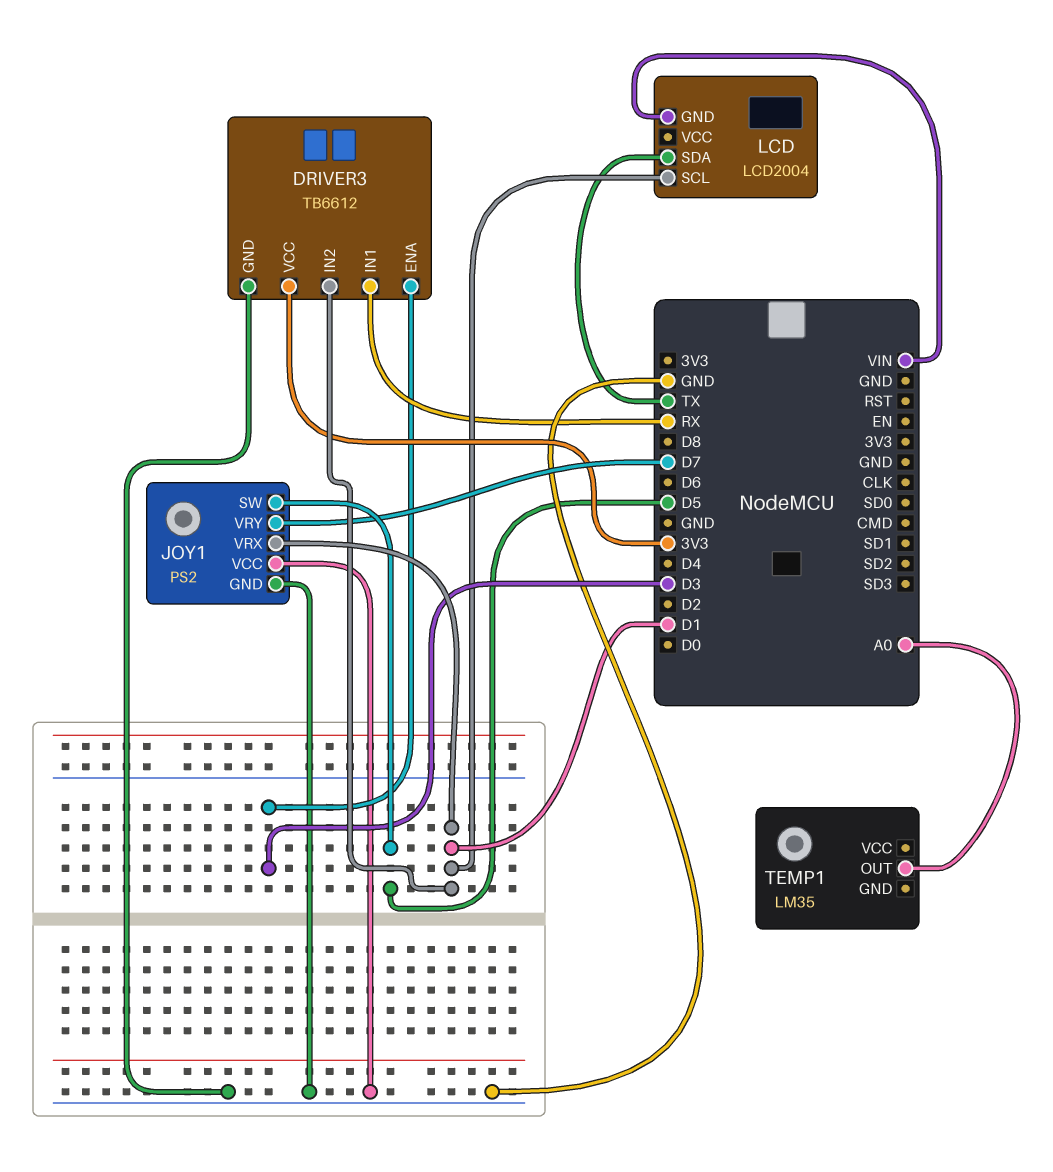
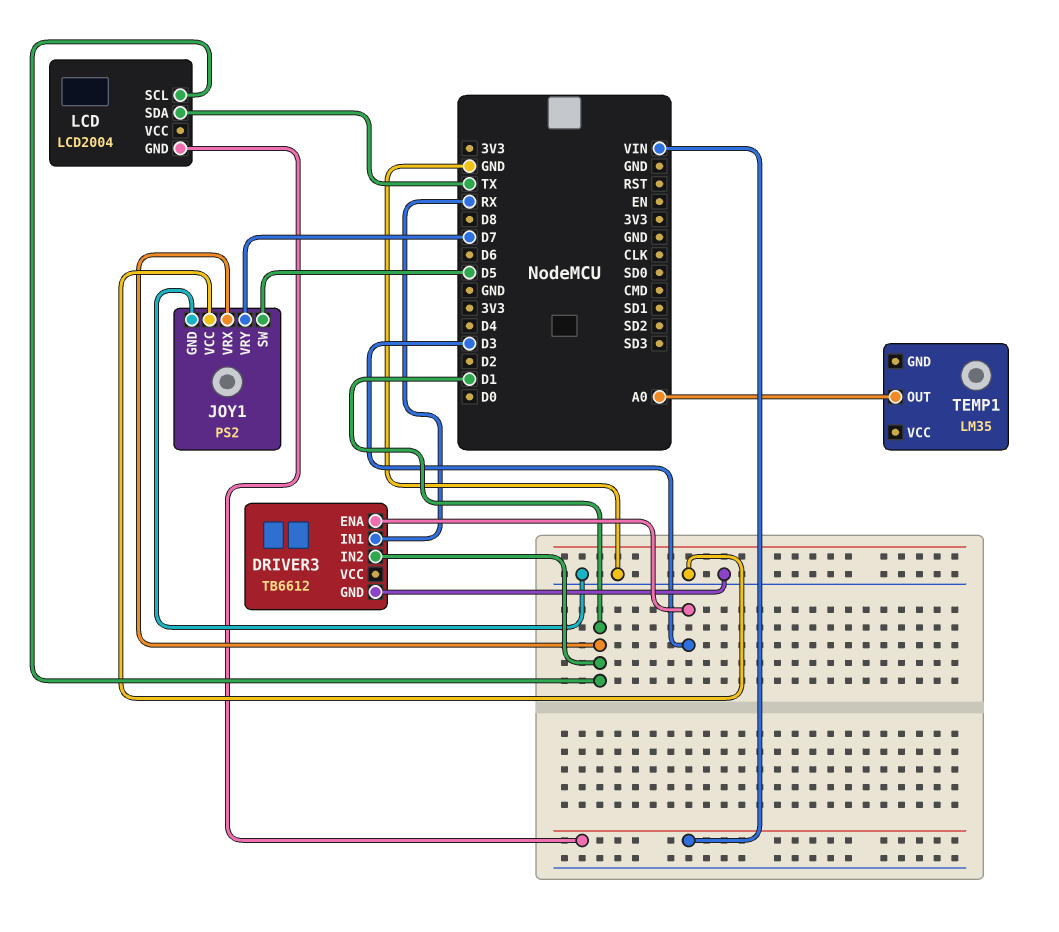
DRIVER3 pin VCC: 3V3 -> none

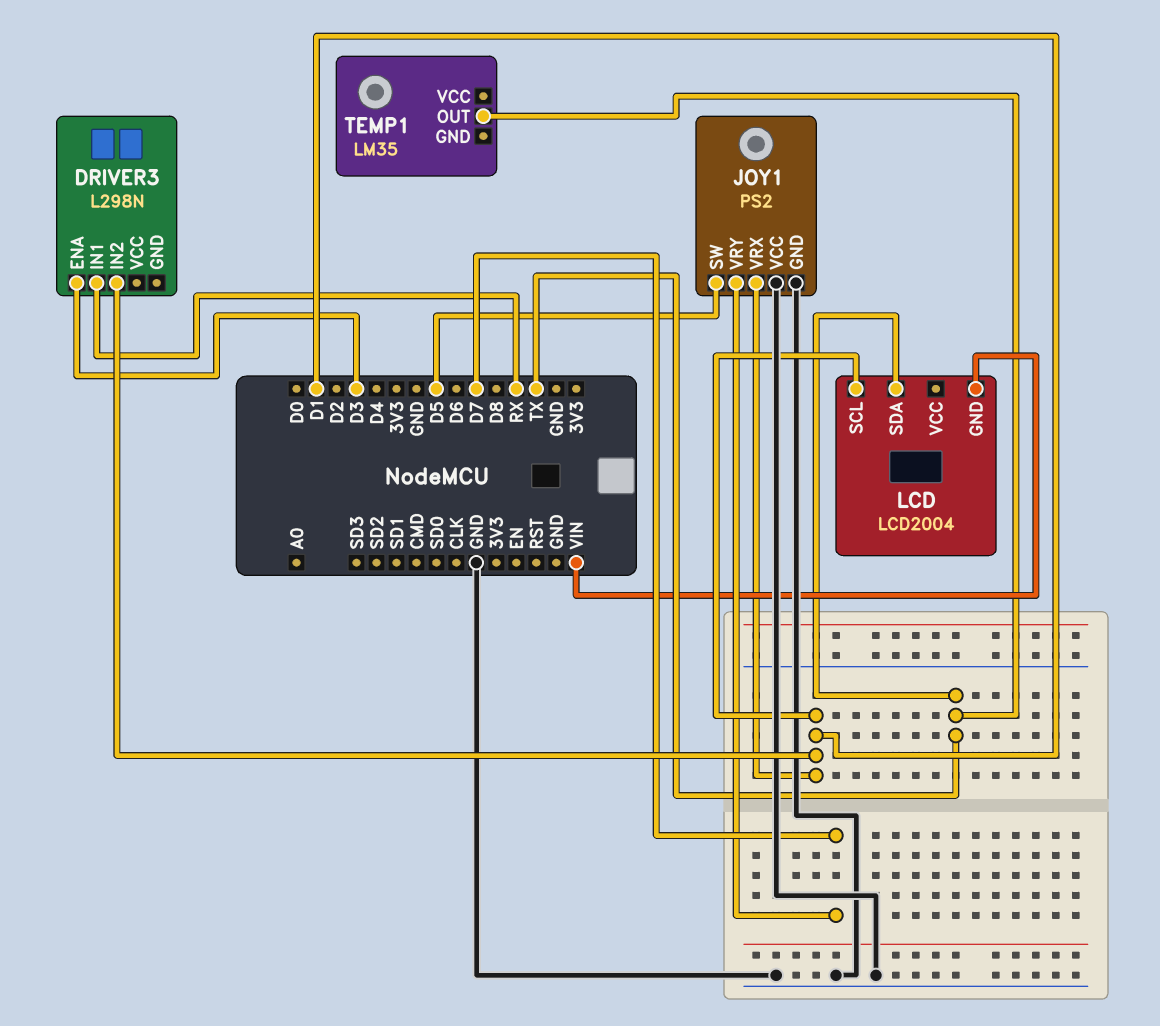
DRIVER3: TB6612 -> L298N
DRIVER3 pin GND: GND -> none
TEMP1 pin OUT: A0 -> TX

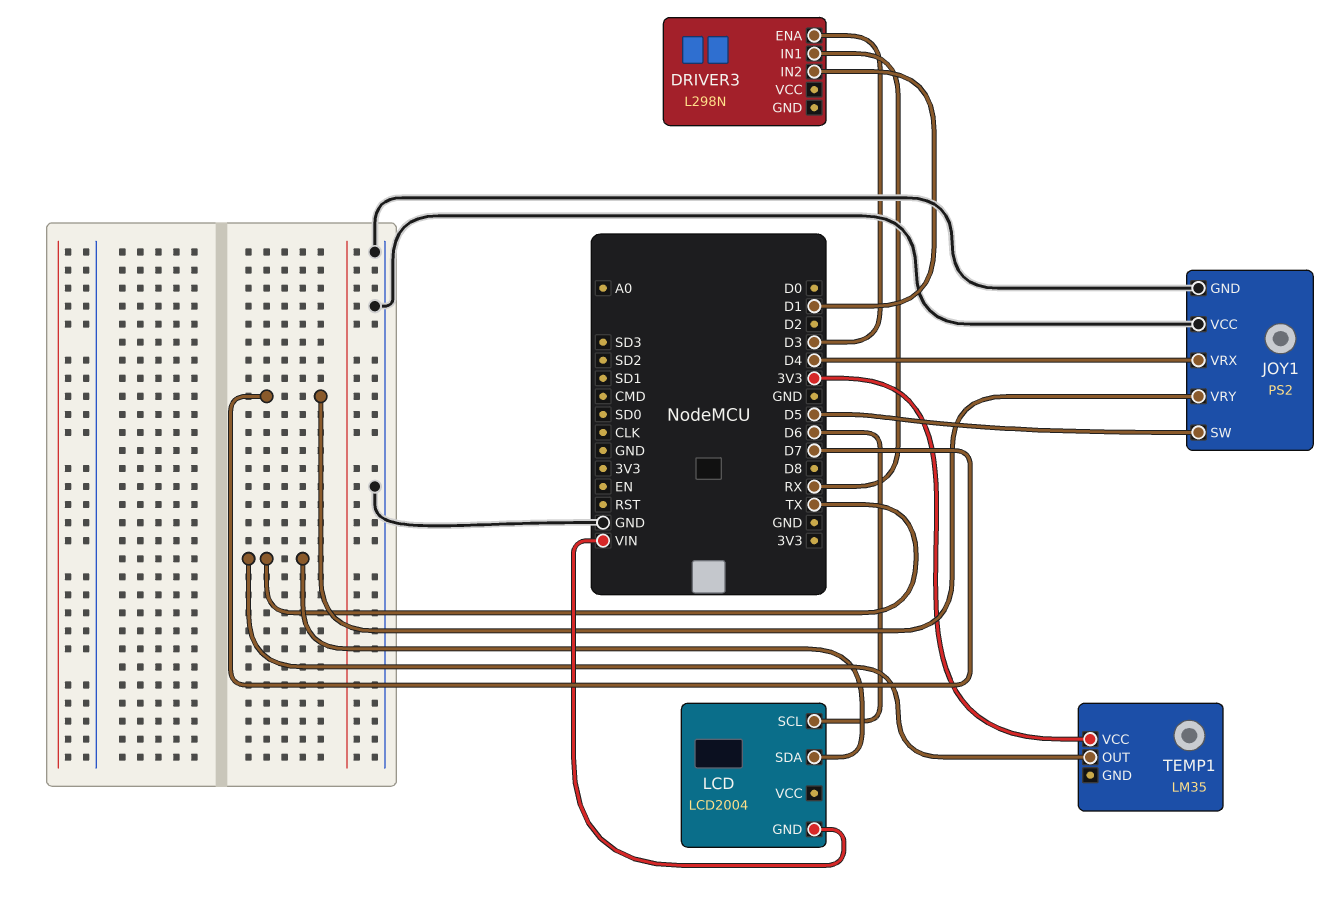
JOY1 pin VRX: D1 -> D4
LCD pin SCL: D1 -> D6
TEMP1 pin VCC: none -> 3V3

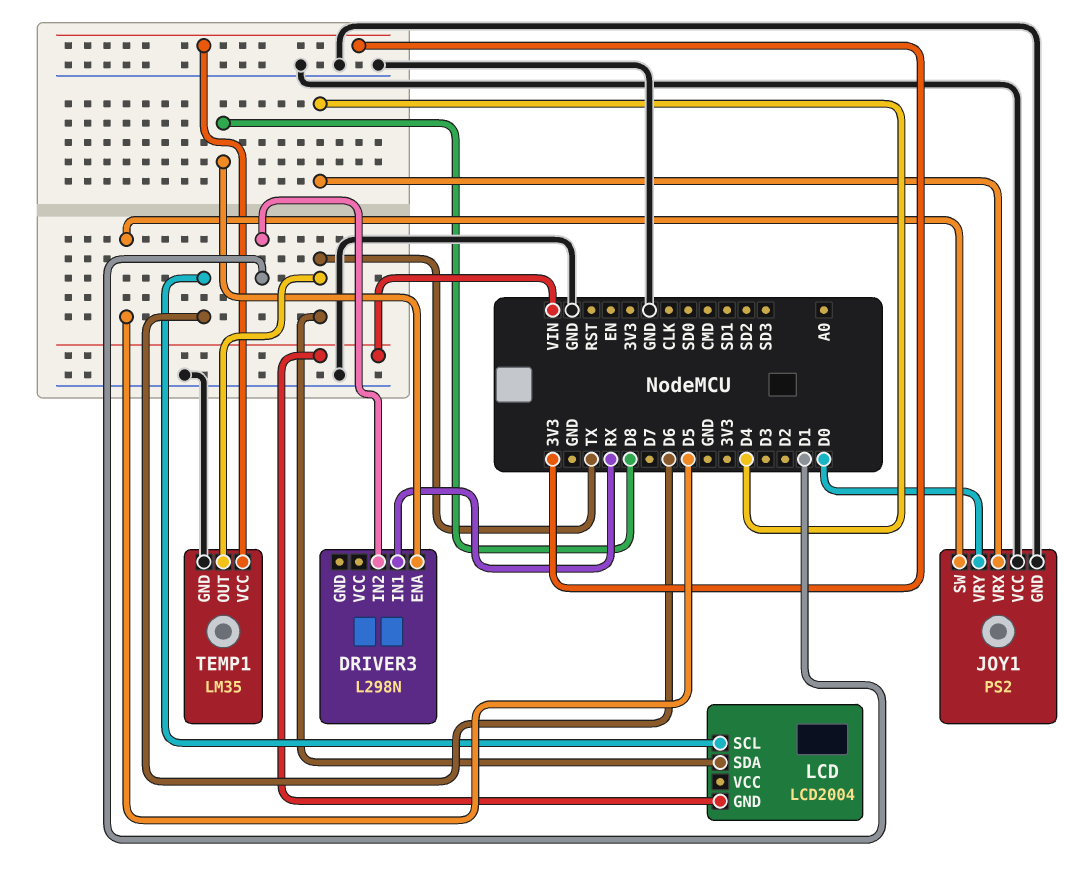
DRIVER3 pin ENA: D3 -> D8
JOY1 pin VRY: D7 -> D0
TEMP1 pin GND: none -> GND

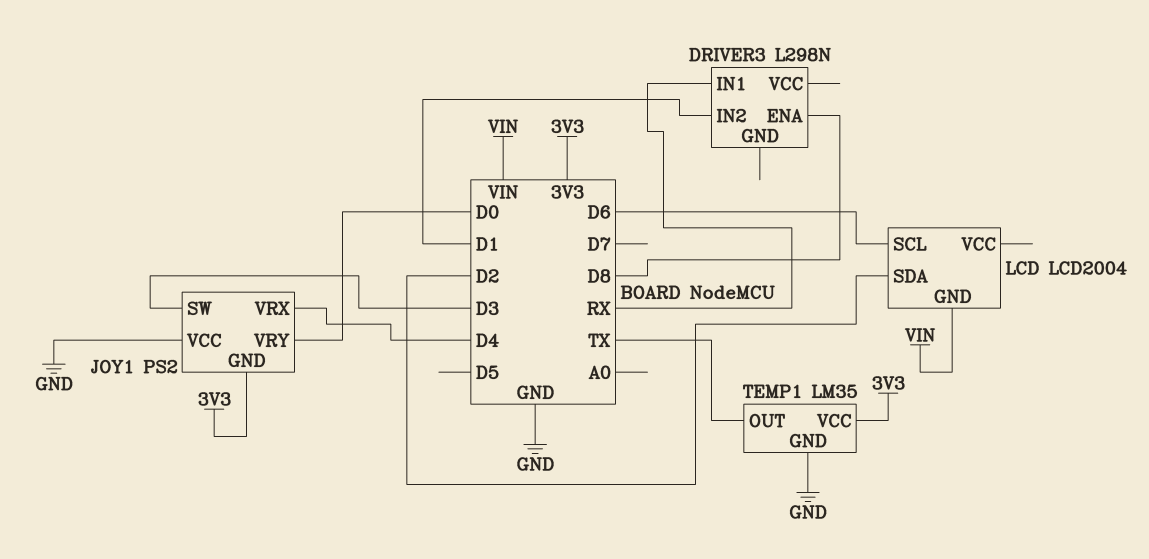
JOY1 pin GND: GND -> 3V3
JOY1 pin SW: D5 -> D3
LCD pin SDA: TX -> D2

